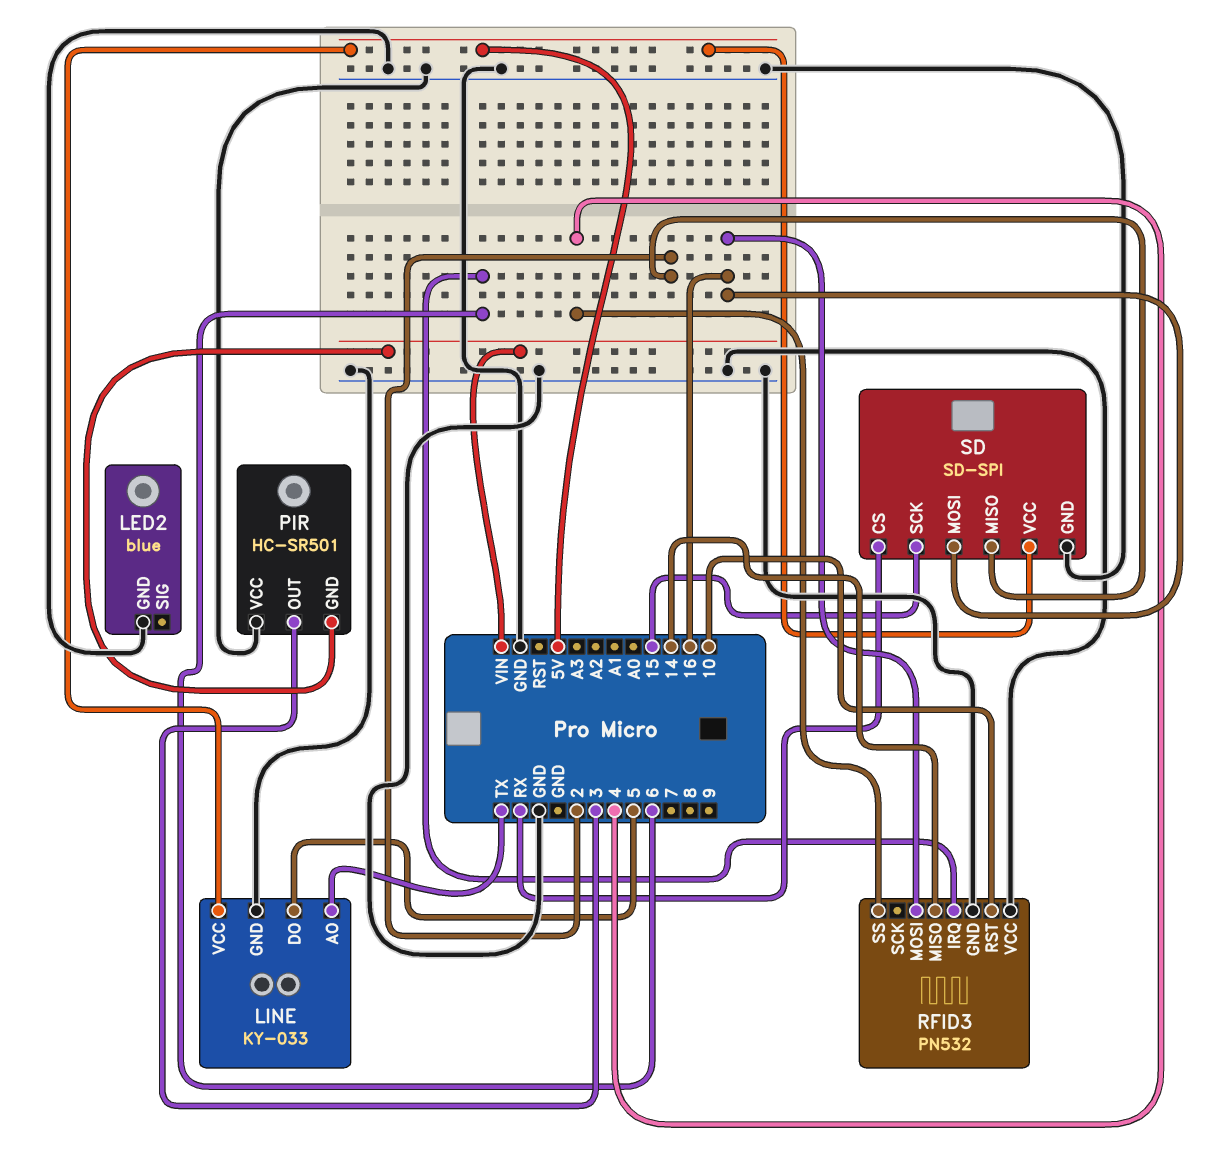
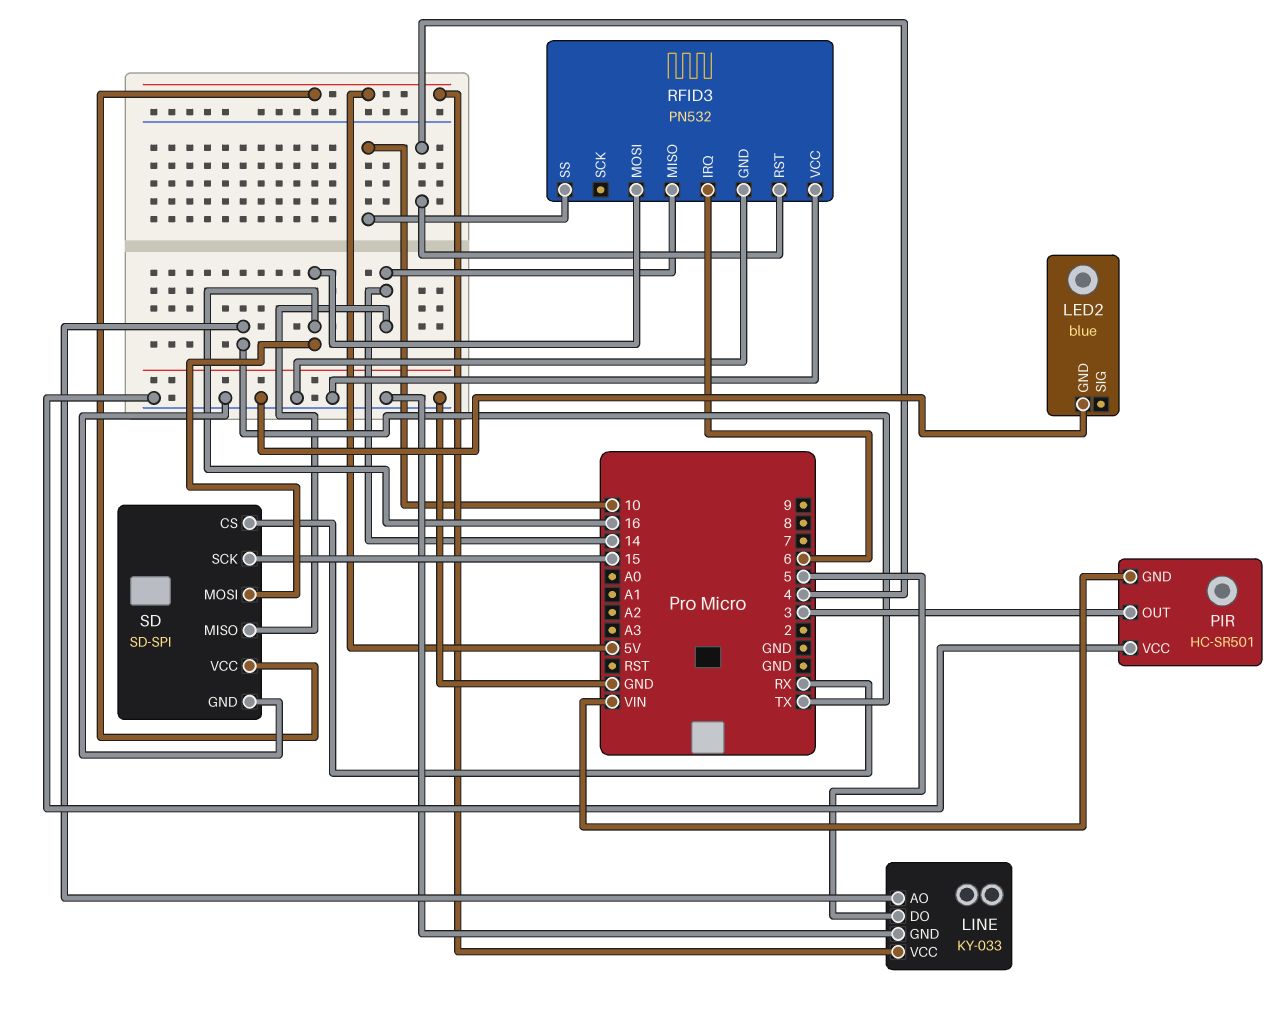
RFID3 pin RST: 10 -> 4
RFID3 pin SS: 4 -> 10
SD pin MISO: 2 -> 14

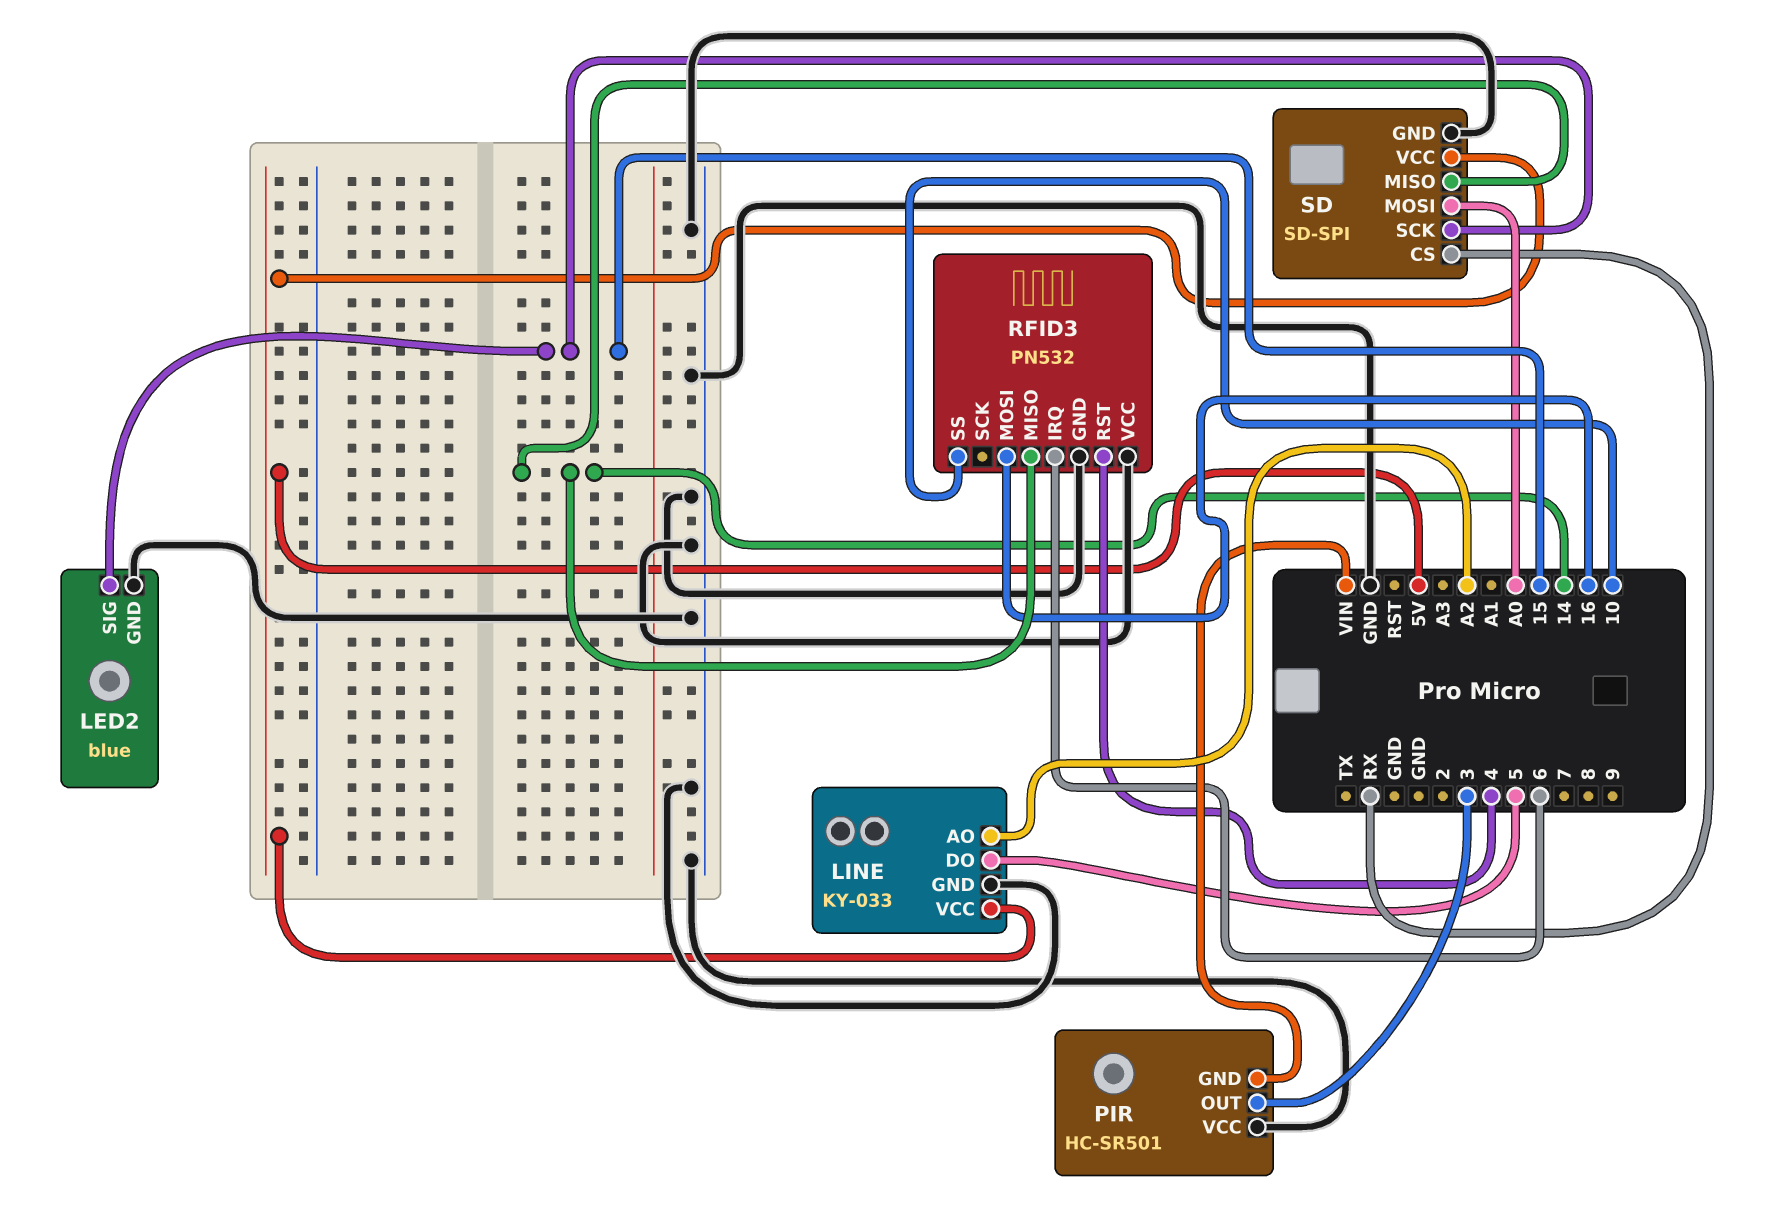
LED2 pin SIG: none -> 15
LINE pin AO: TX -> A2
SD pin MOSI: 16 -> A0

